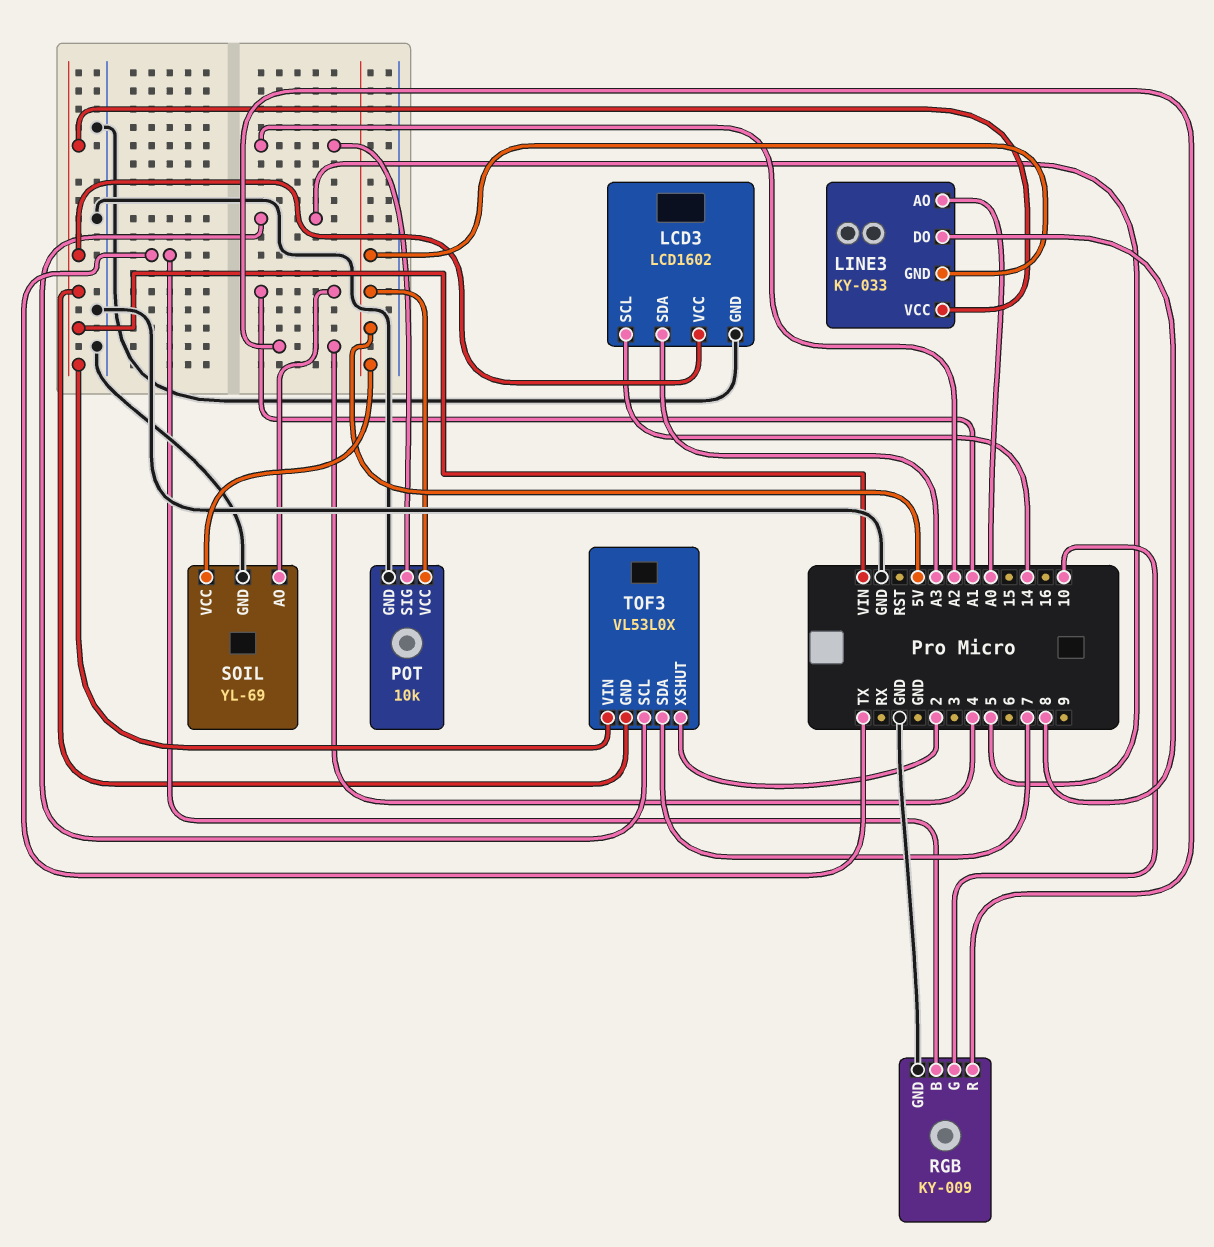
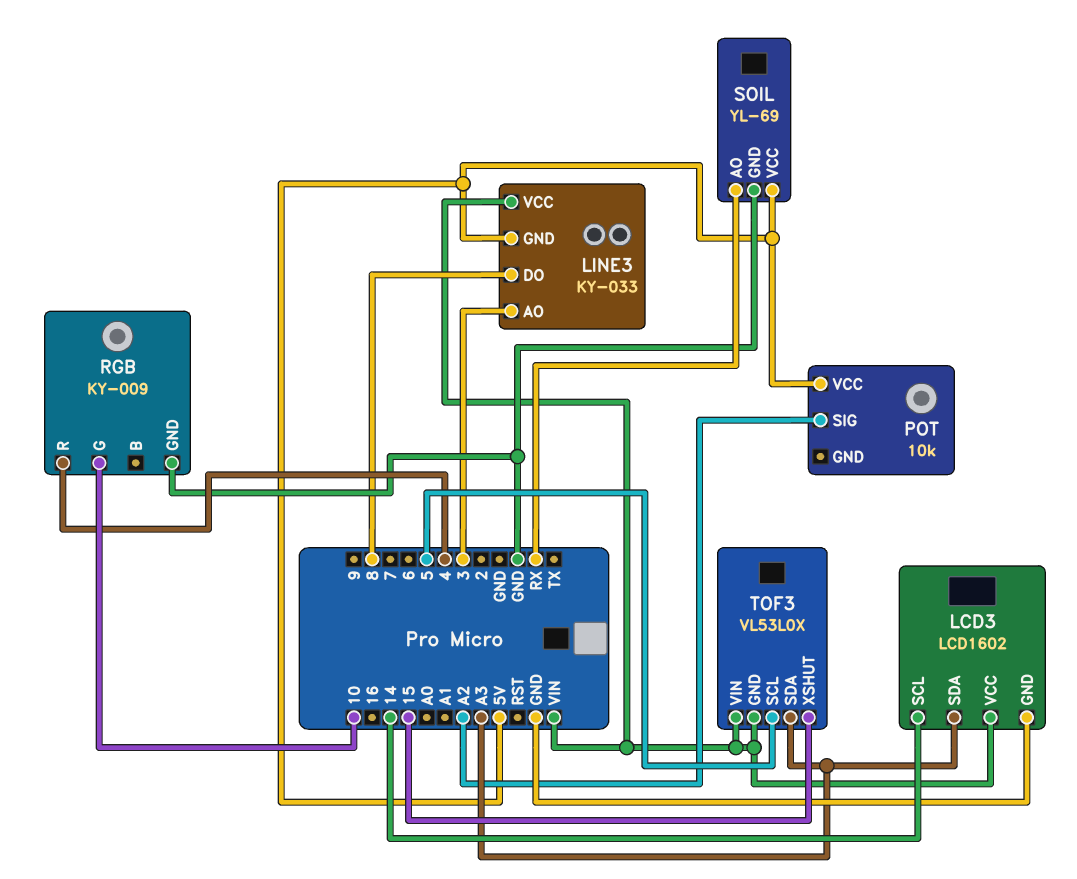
LINE3 pin AO: A0 -> 3
POT pin GND: GND -> none
RGB pin B: TX -> none
SOIL pin AO: A1 -> RX
TOF3 pin SDA: 7 -> A3
TOF3 pin XSHUT: 2 -> 15

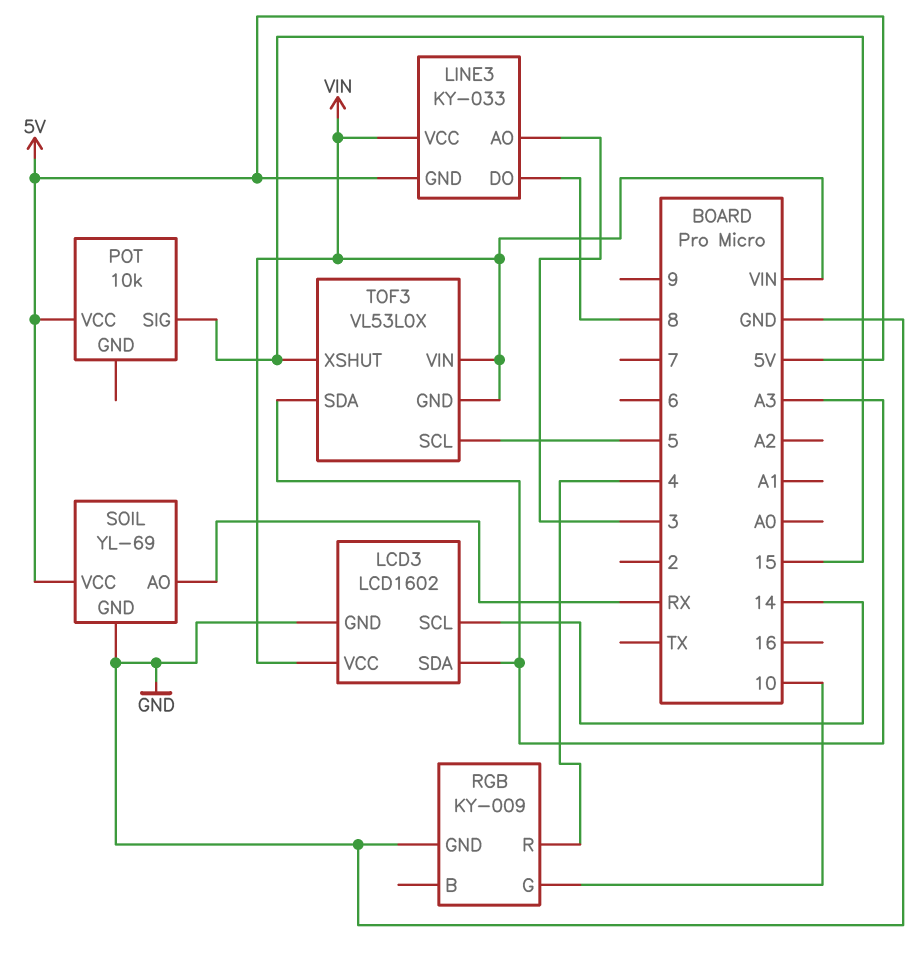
POT pin SIG: A2 -> 15

